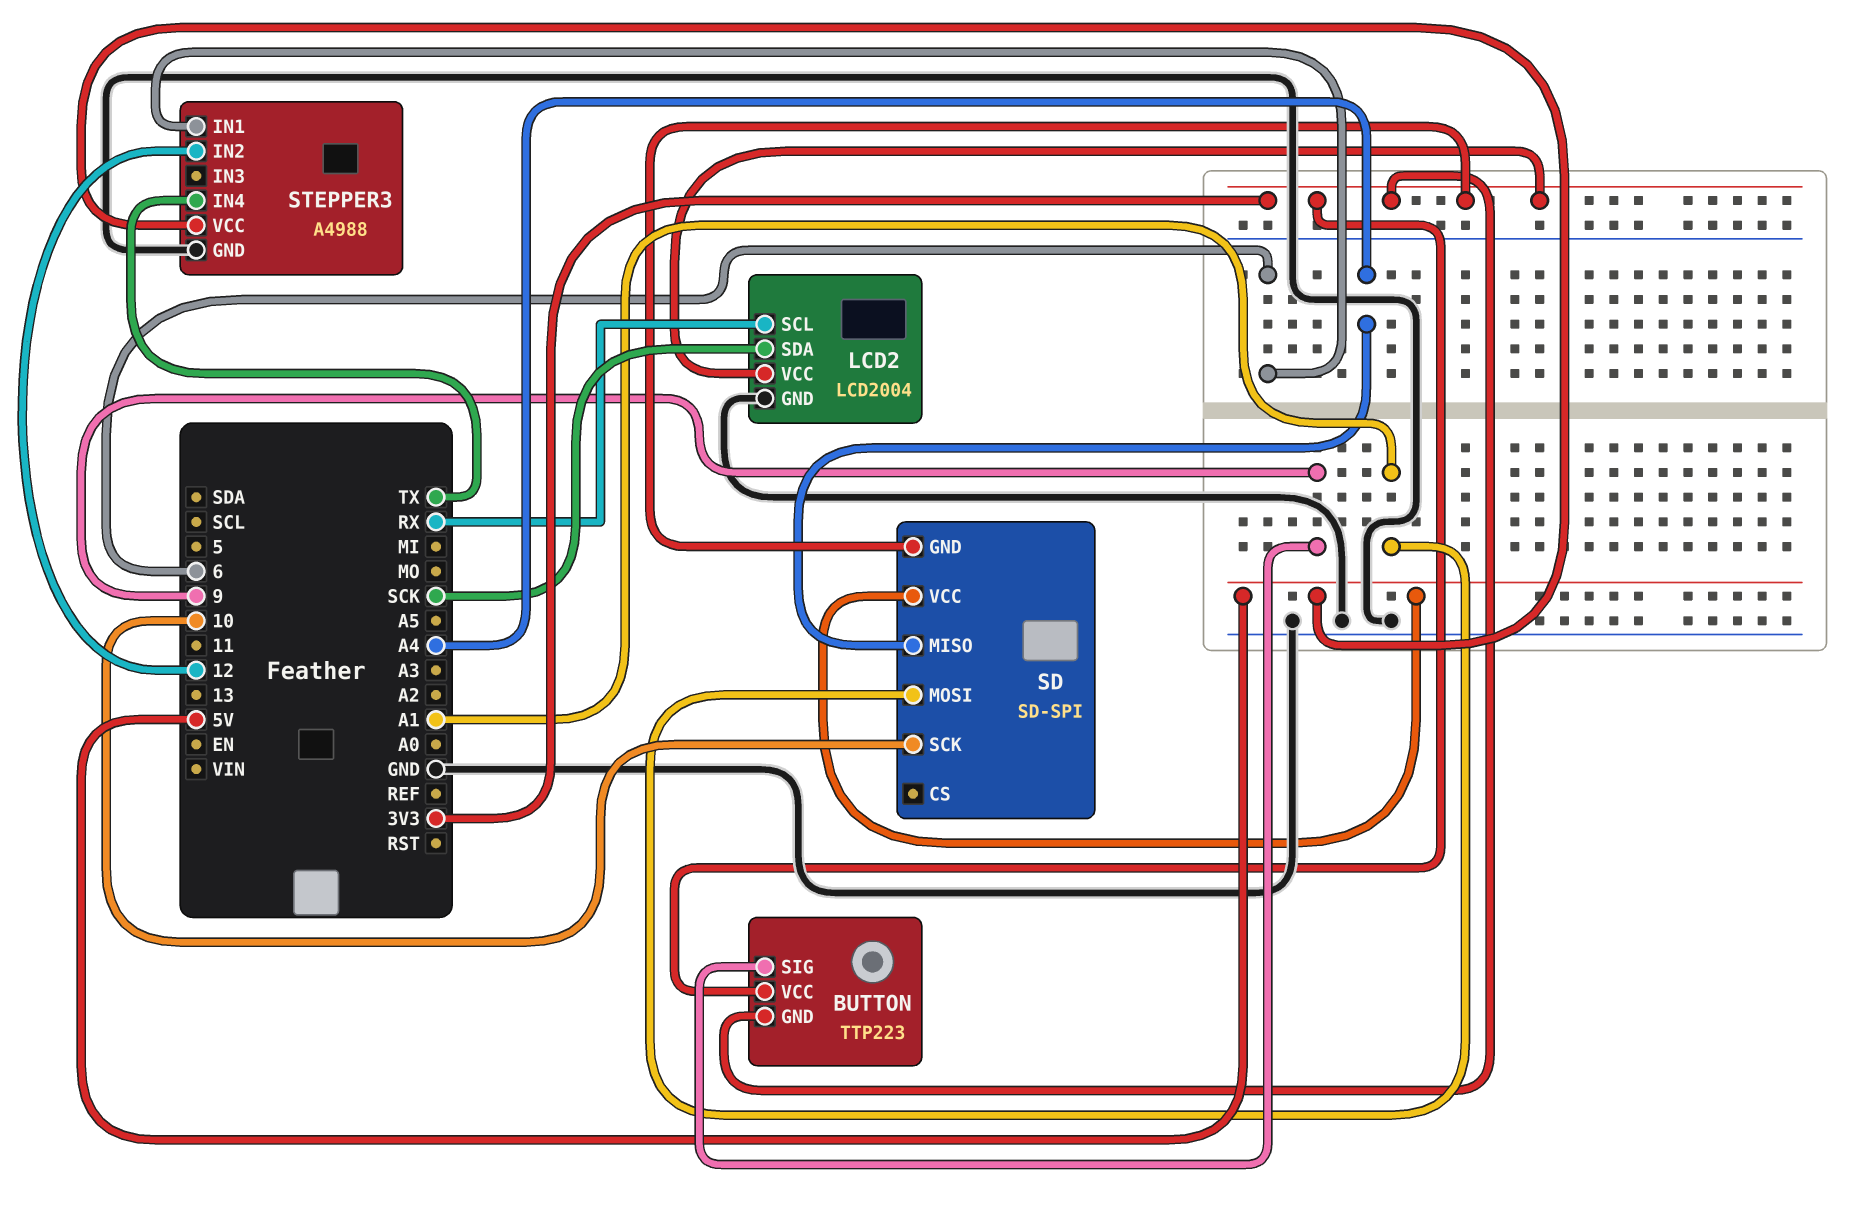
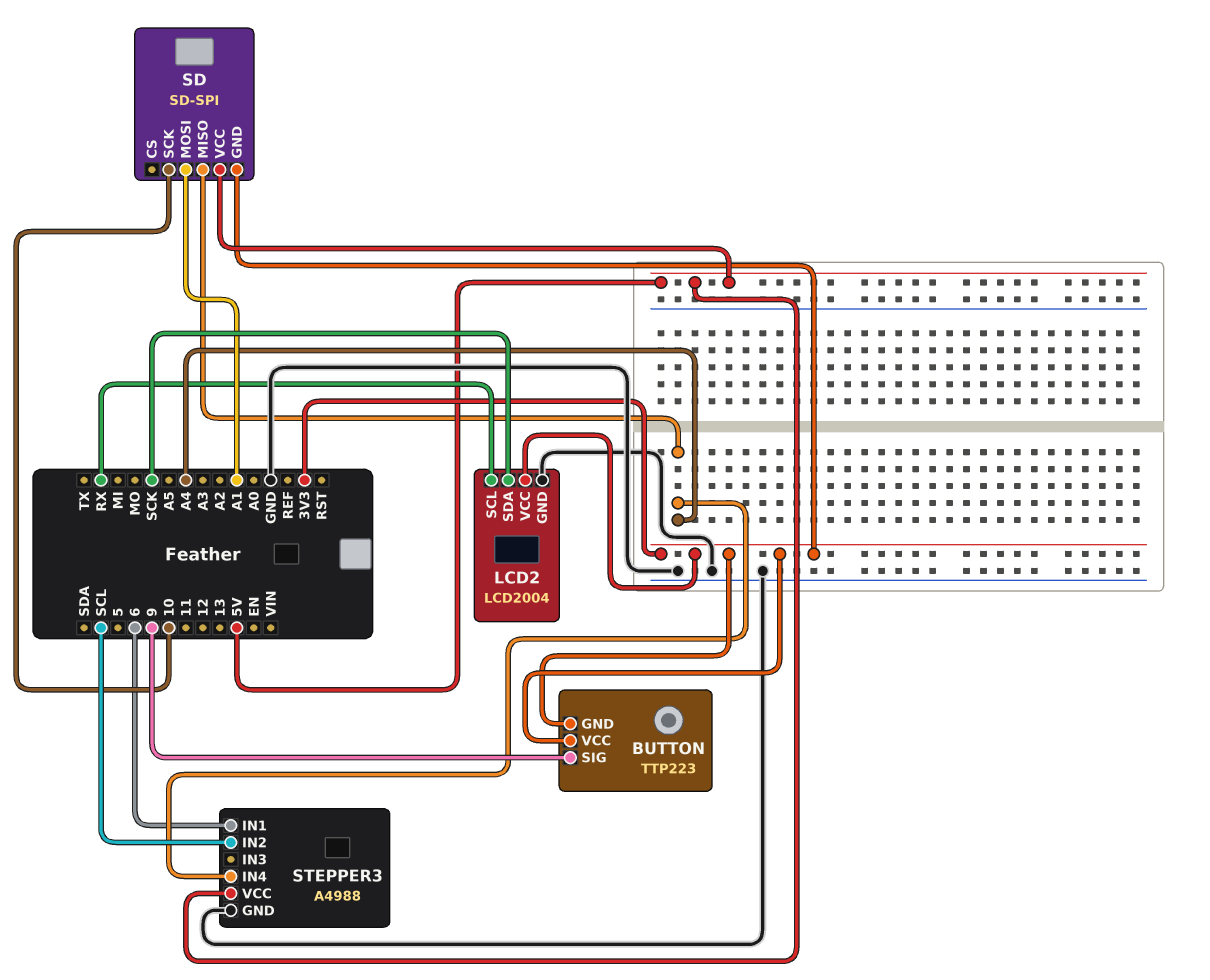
STEPPER3 pin IN2: 12 -> SCL
STEPPER3 pin IN4: TX -> A4

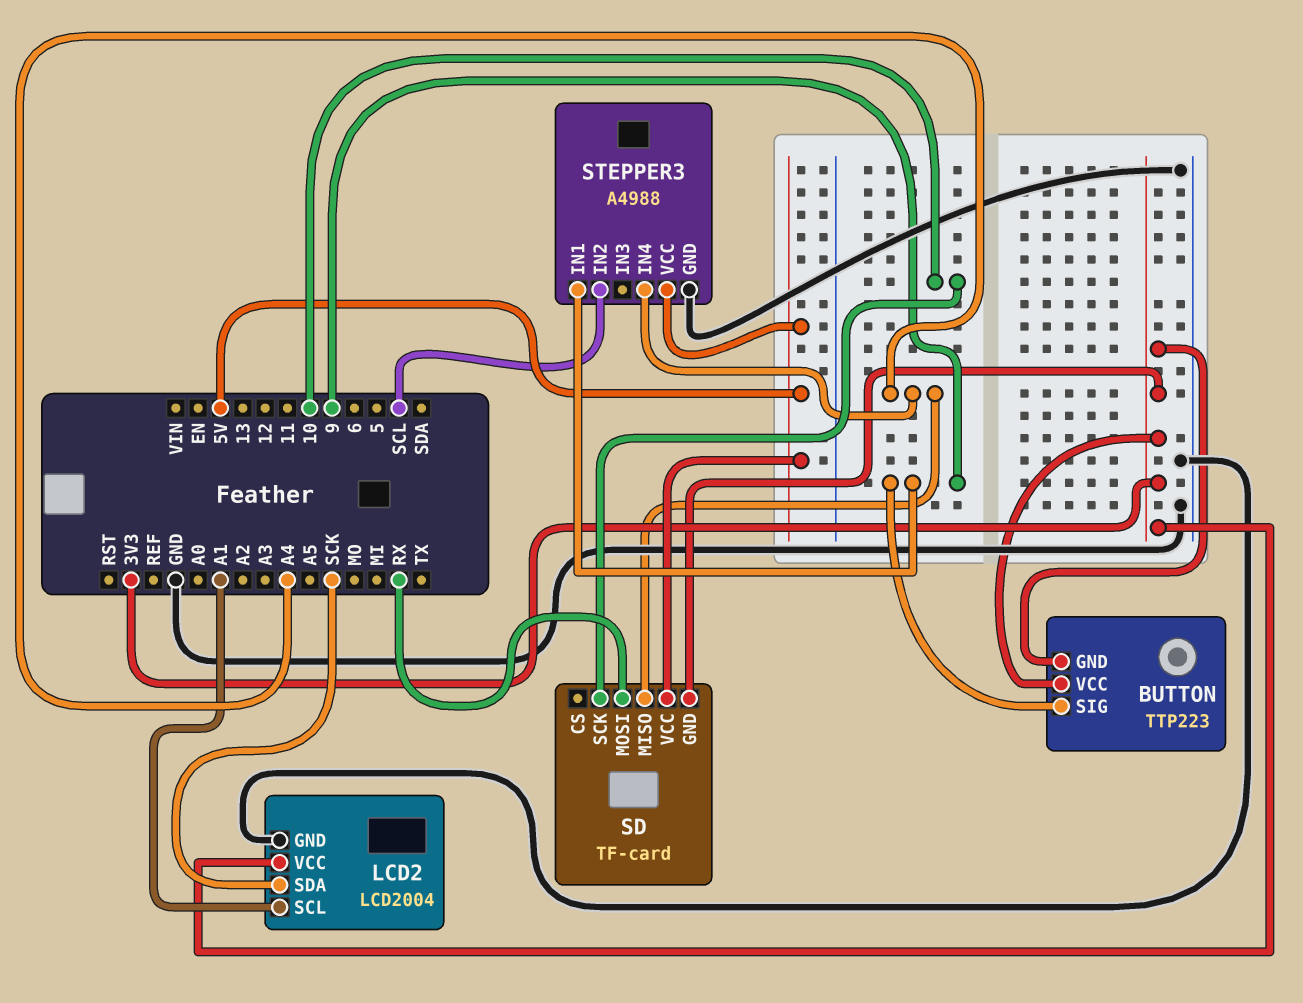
LCD2 pin SCL: RX -> A1
SD: SD-SPI -> TF-card
SD pin MOSI: A1 -> RX
STEPPER3 pin IN1: 6 -> 9

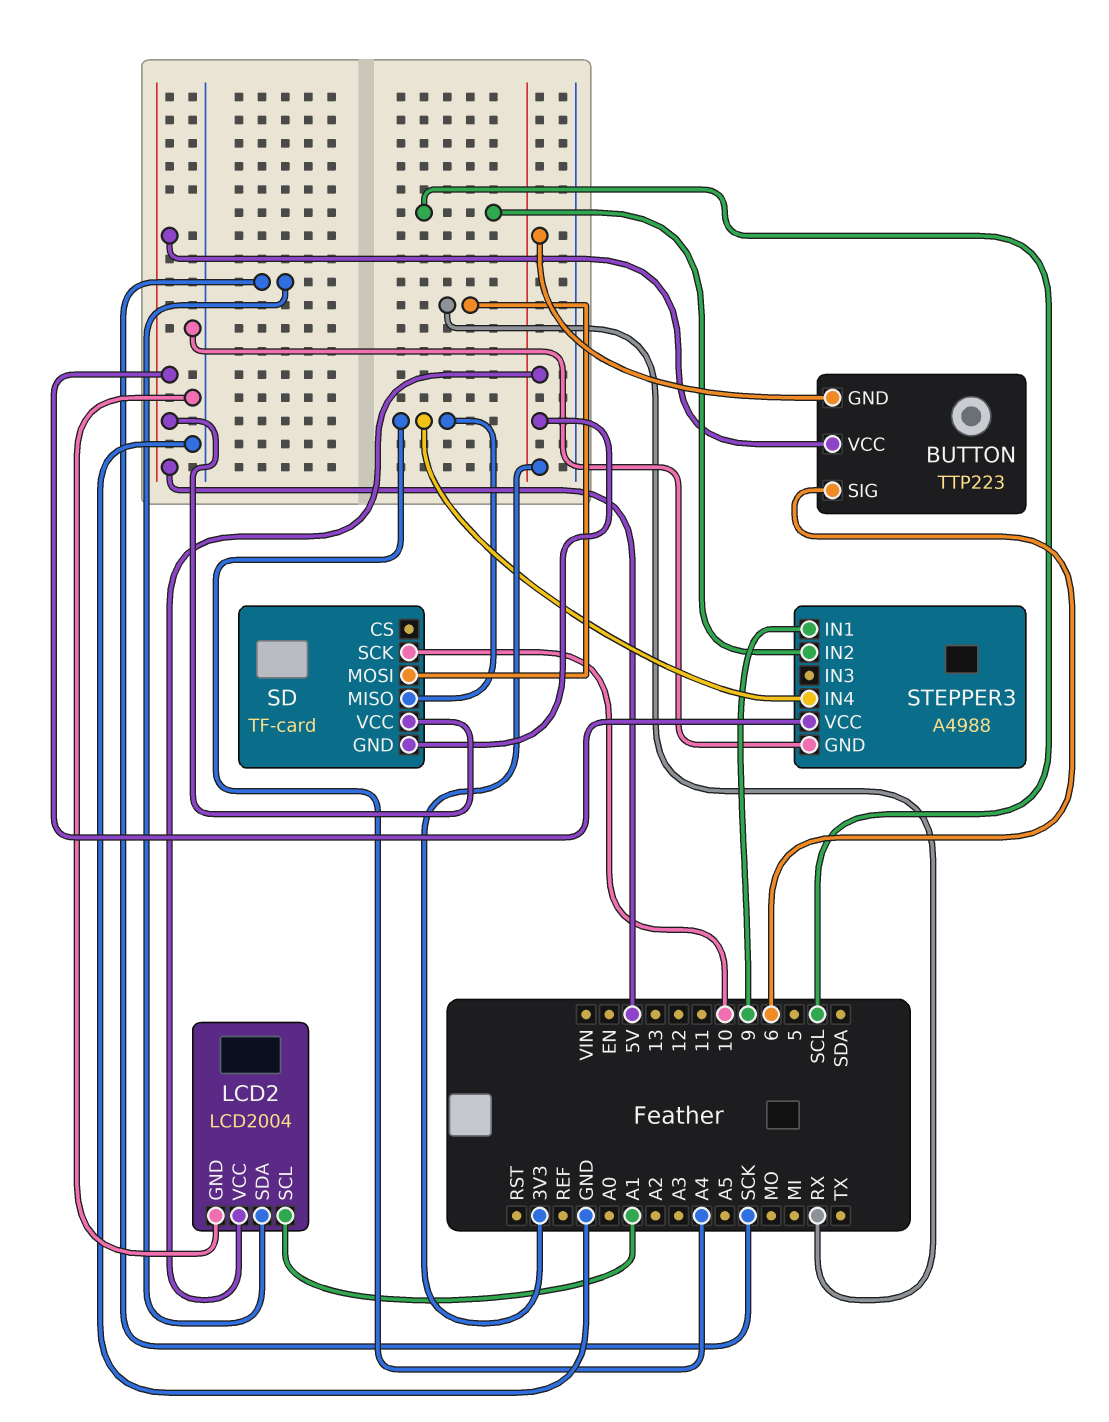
BUTTON pin SIG: 9 -> 6
BUTTON pin VCC: 3V3 -> 5V

